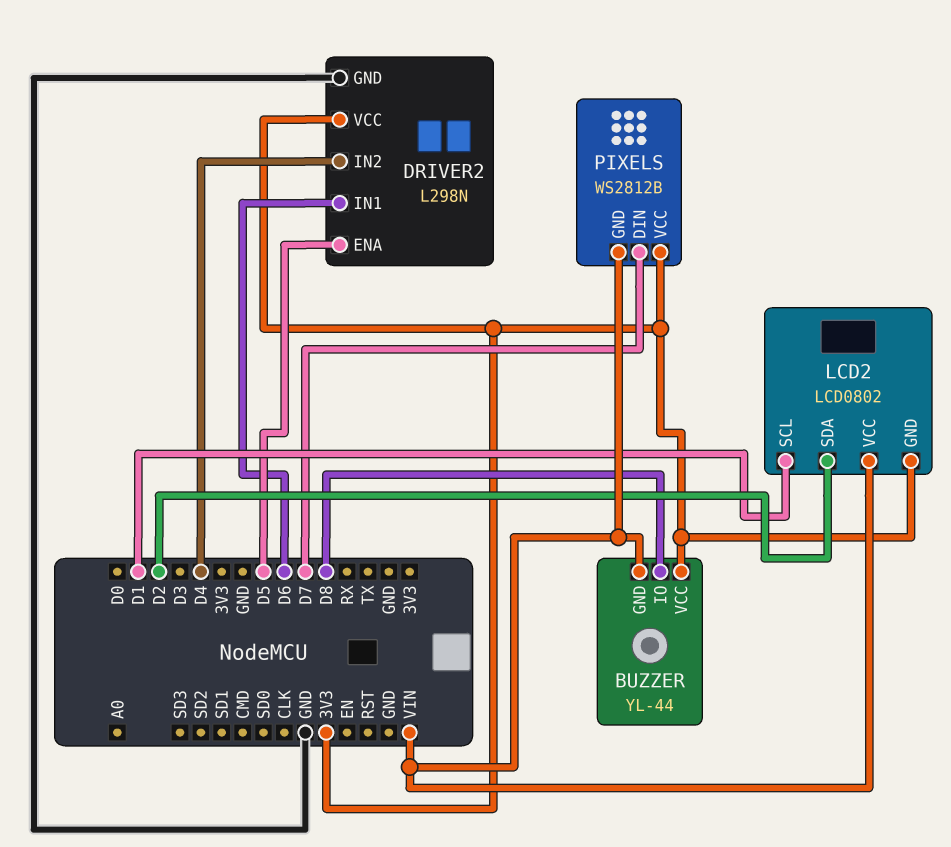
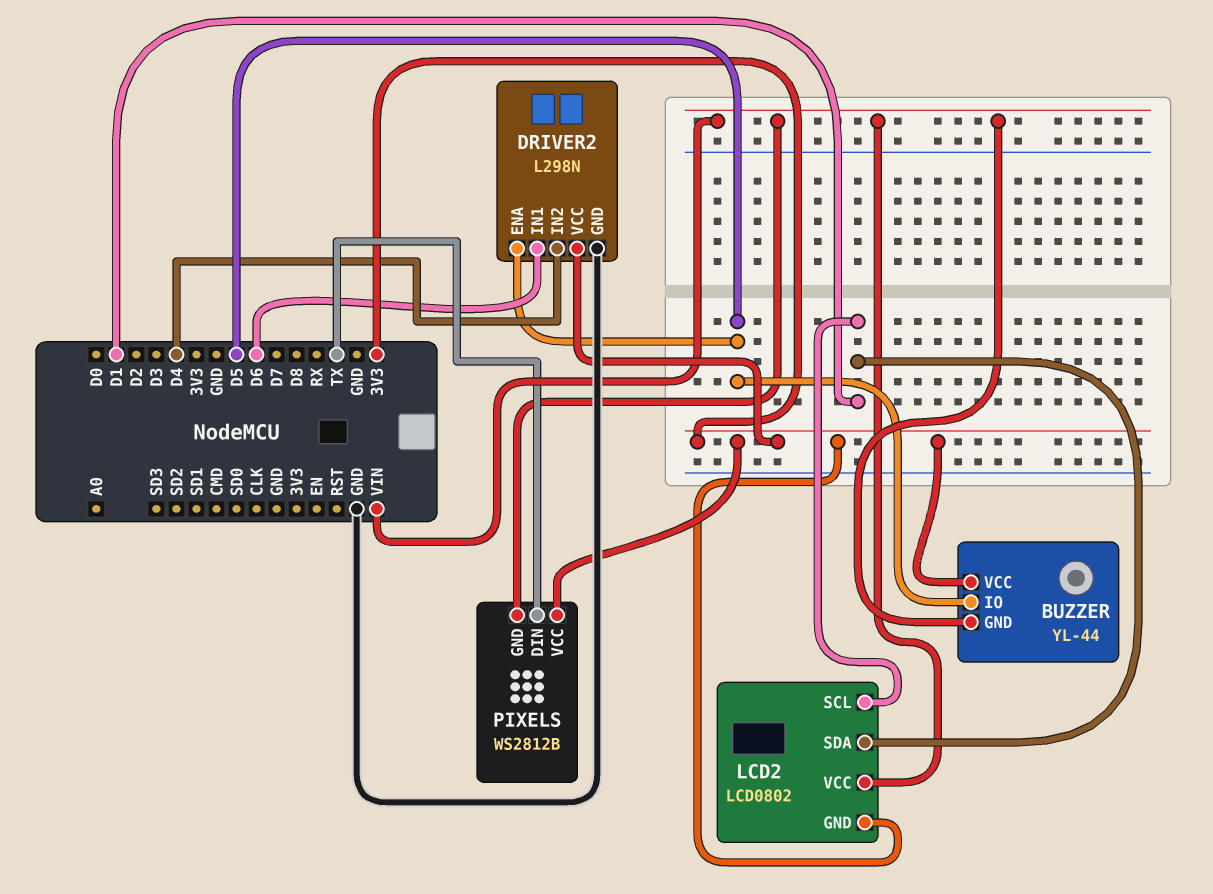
BUZZER pin IO: D8 -> D5
LCD2 pin SDA: D2 -> D1
PIXELS pin DIN: D7 -> TX

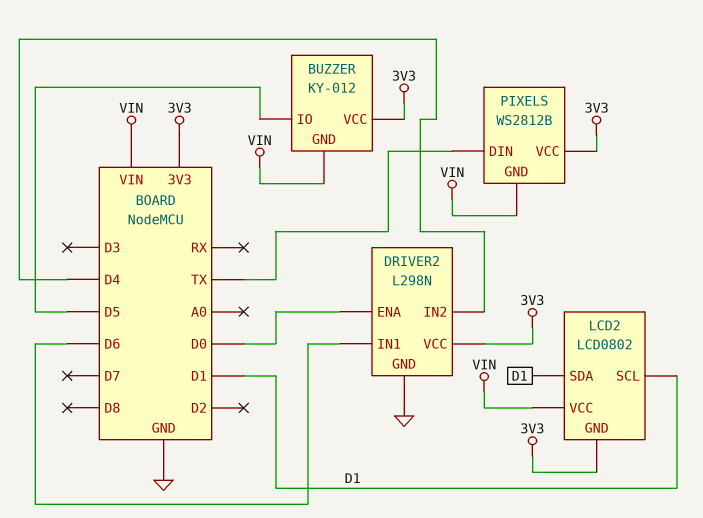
BUZZER: YL-44 -> KY-012
DRIVER2 pin ENA: D5 -> D0

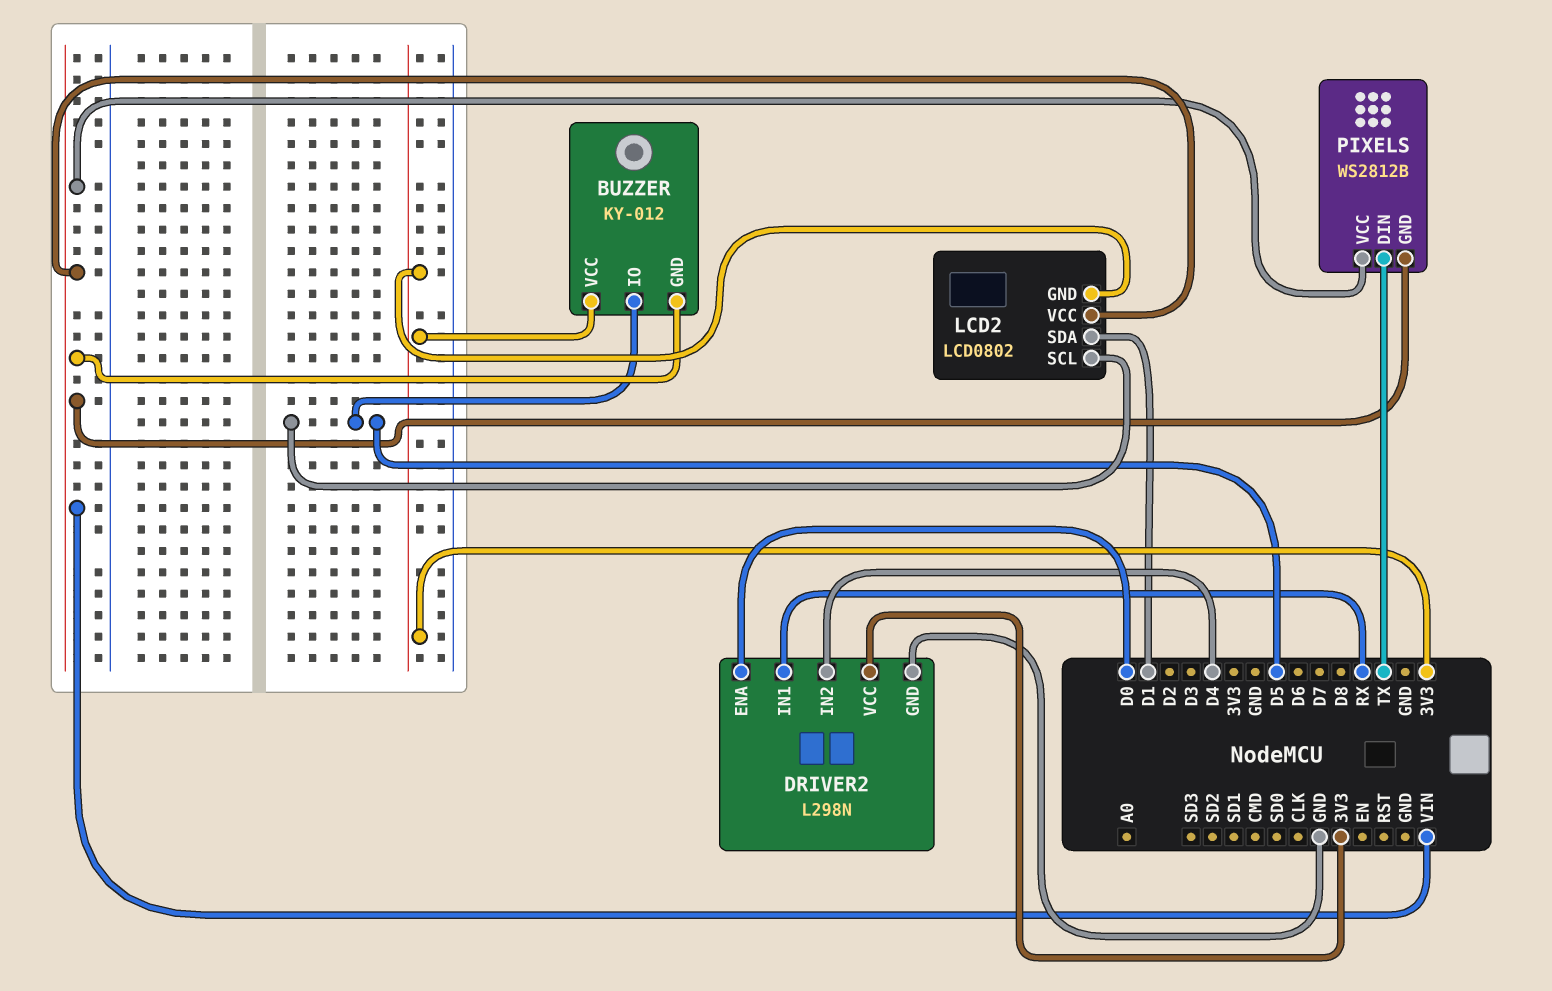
DRIVER2 pin IN1: D6 -> RX
LCD2 pin SCL: D1 -> D5
PIXELS pin VCC: 3V3 -> VIN

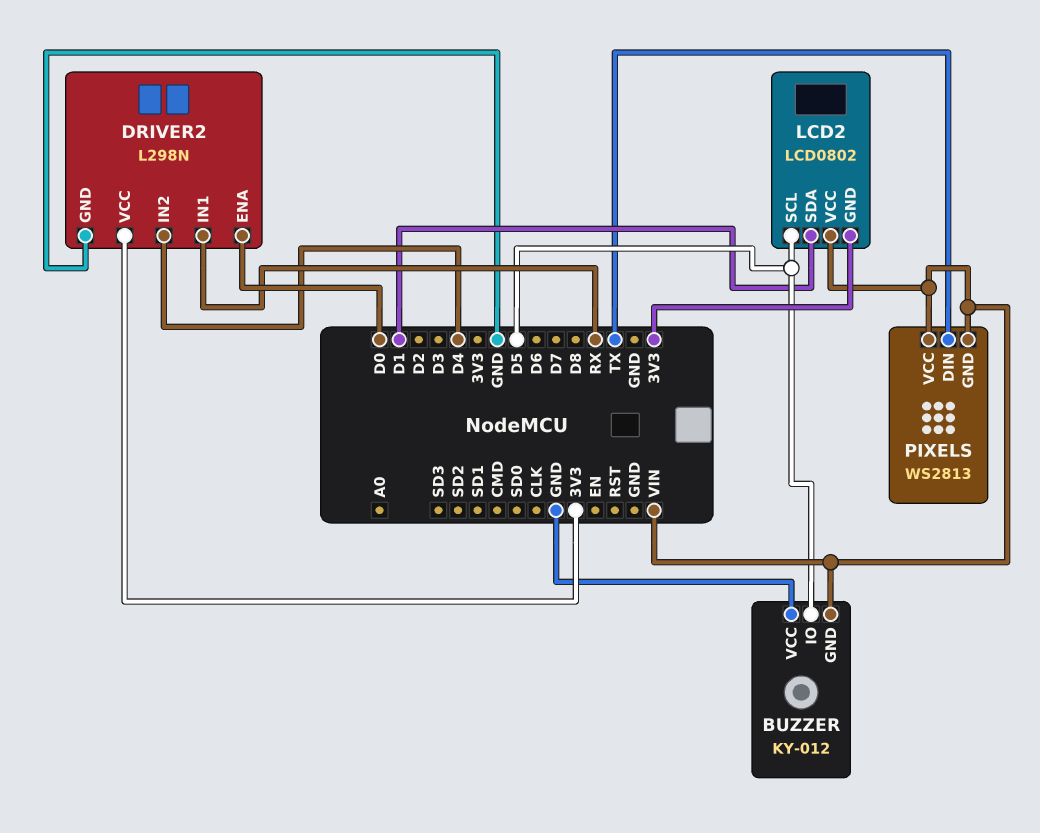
BUZZER pin VCC: 3V3 -> GND
PIXELS: WS2812B -> WS2813

